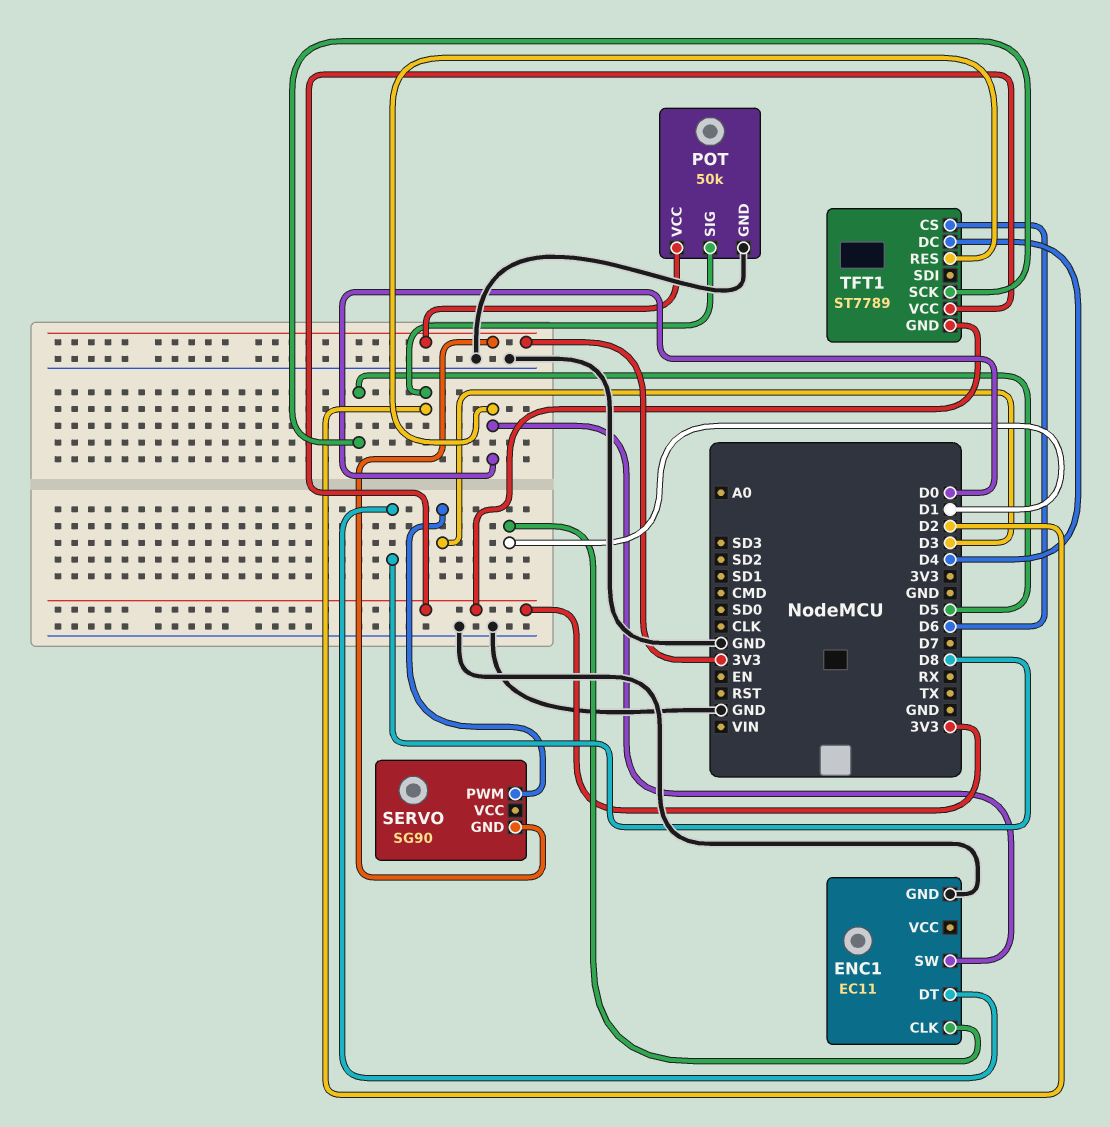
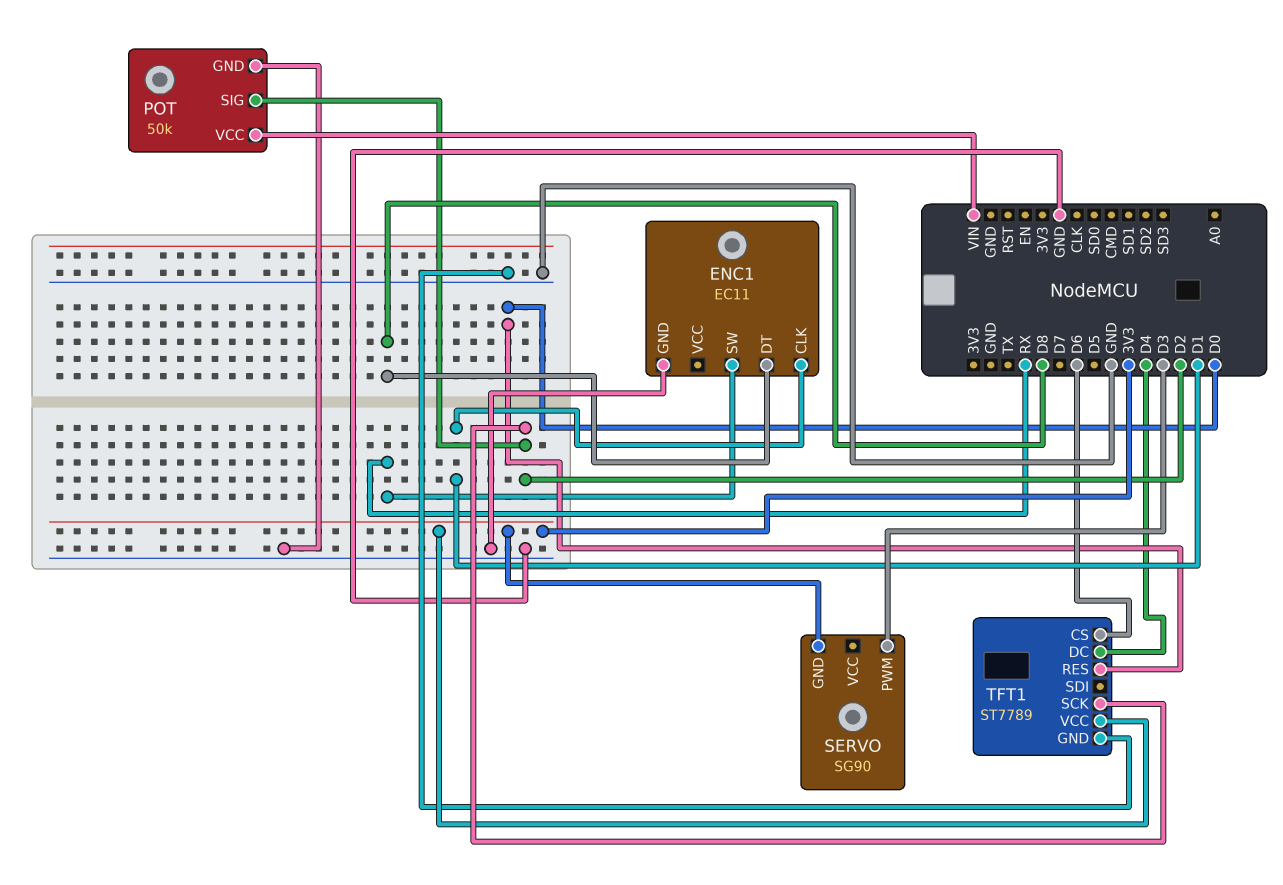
ENC1 pin SW: D0 -> RX
POT pin VCC: 3V3 -> VIN
TFT1 pin GND: 3V3 -> GND
TFT1 pin SCK: D5 -> D2

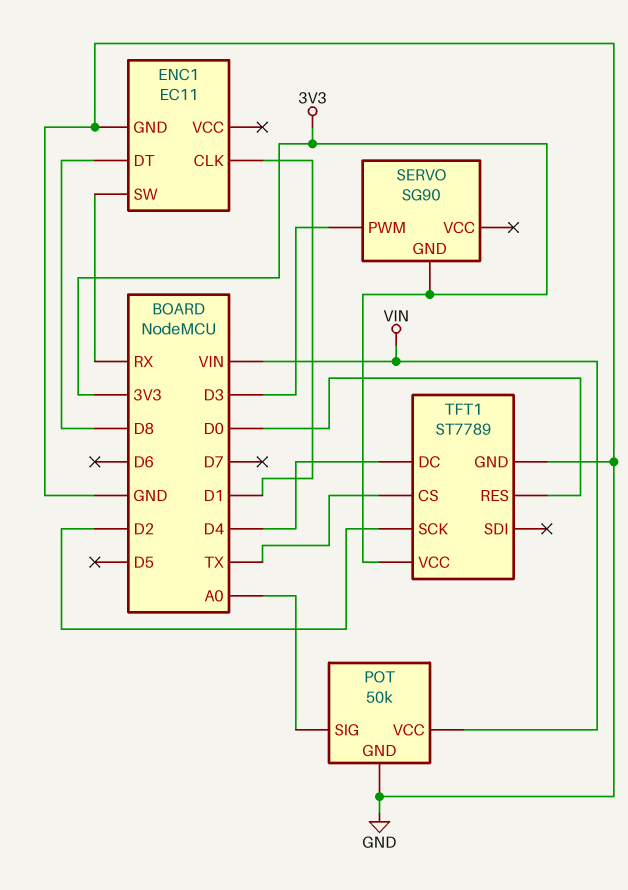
POT pin SIG: D2 -> A0
TFT1 pin CS: D6 -> TX

